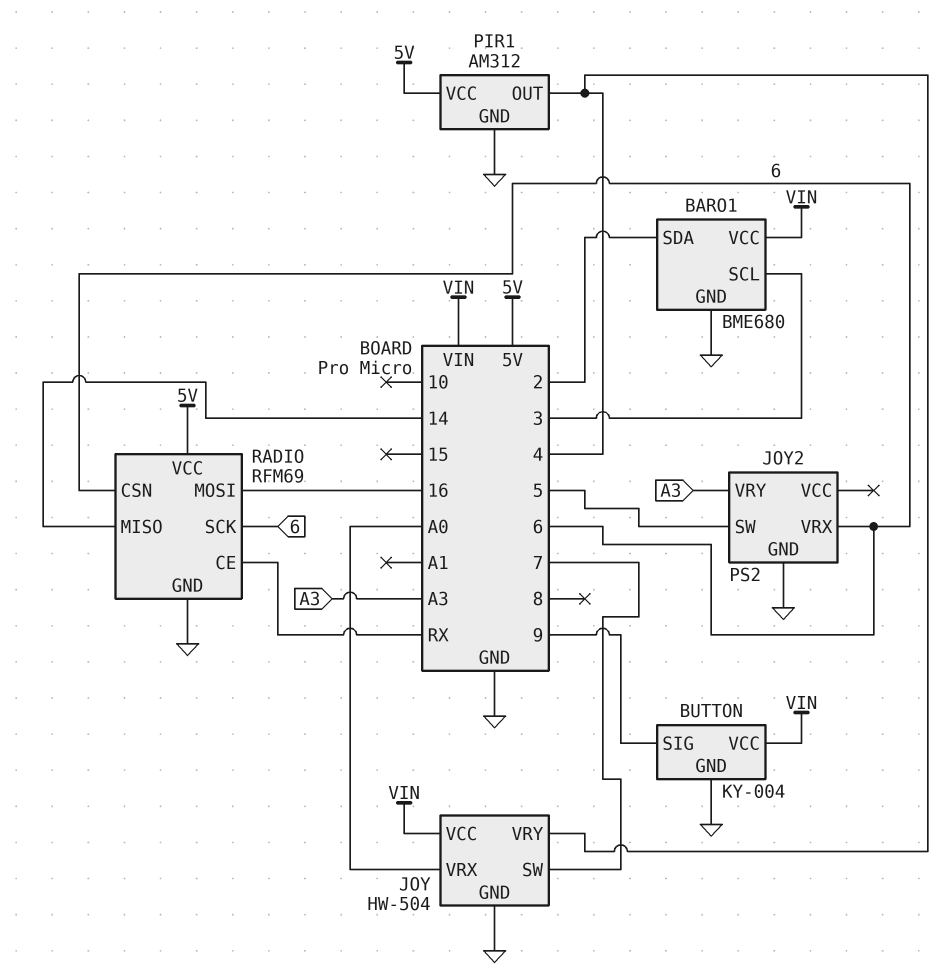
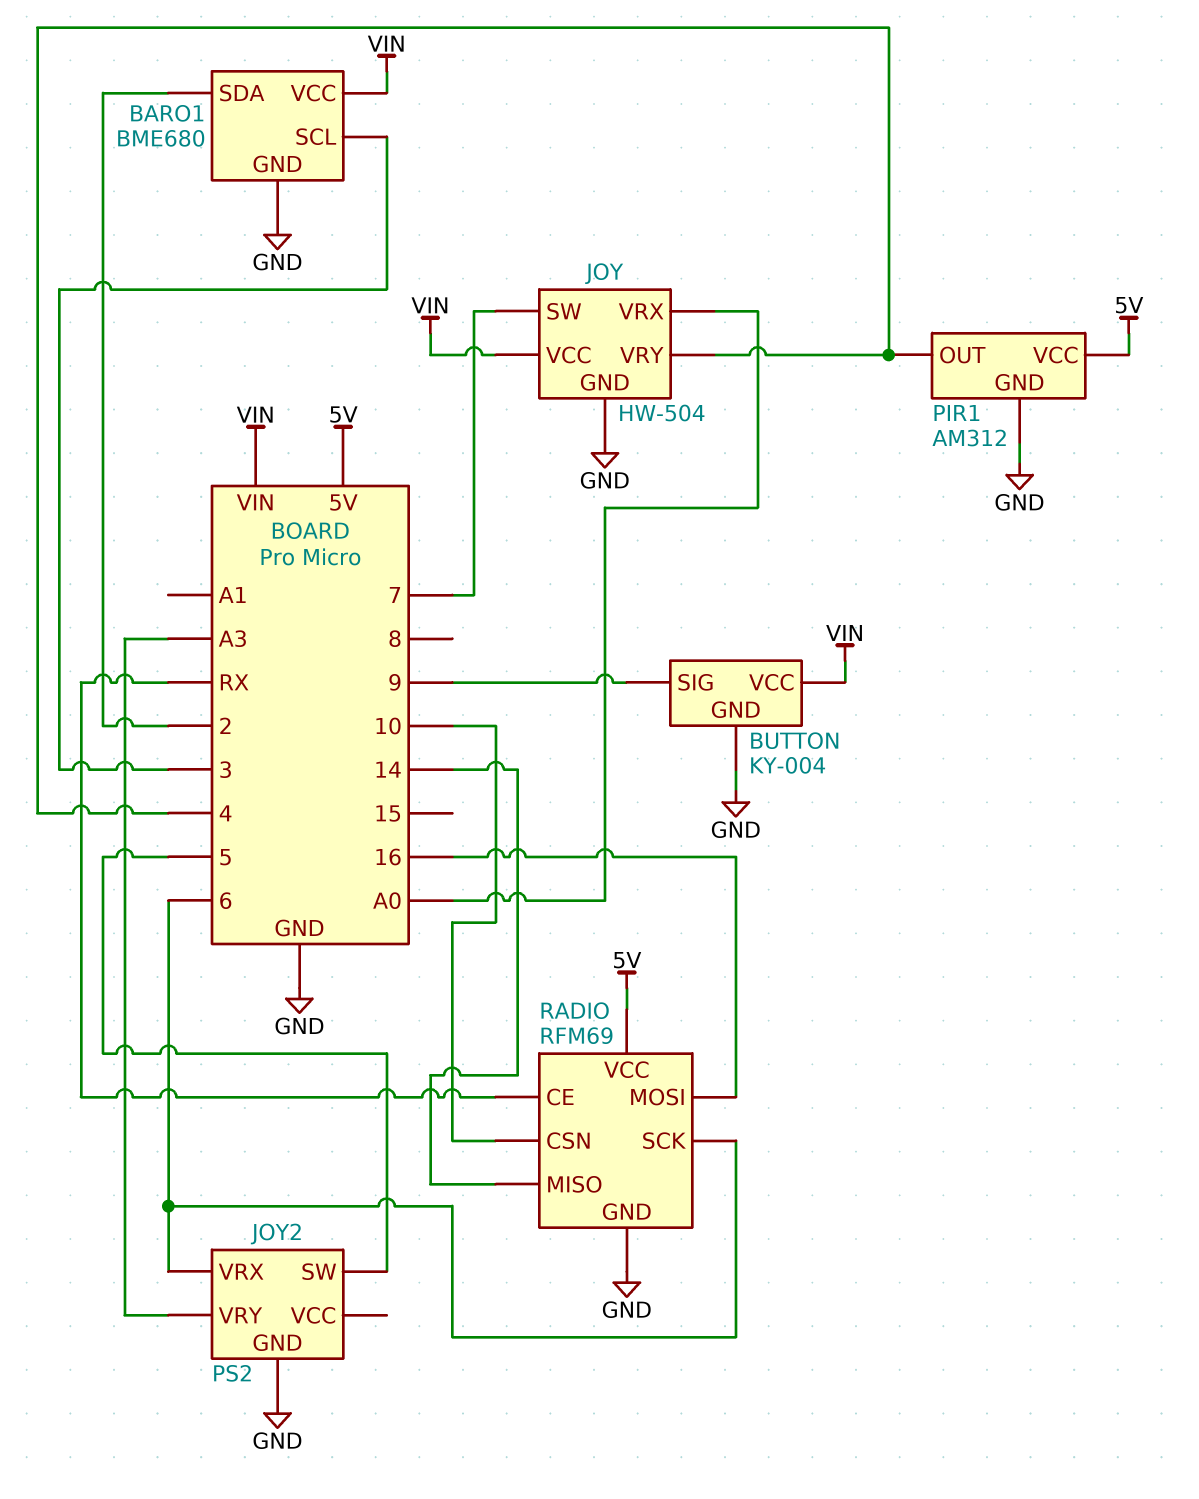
RADIO pin CSN: 6 -> 10

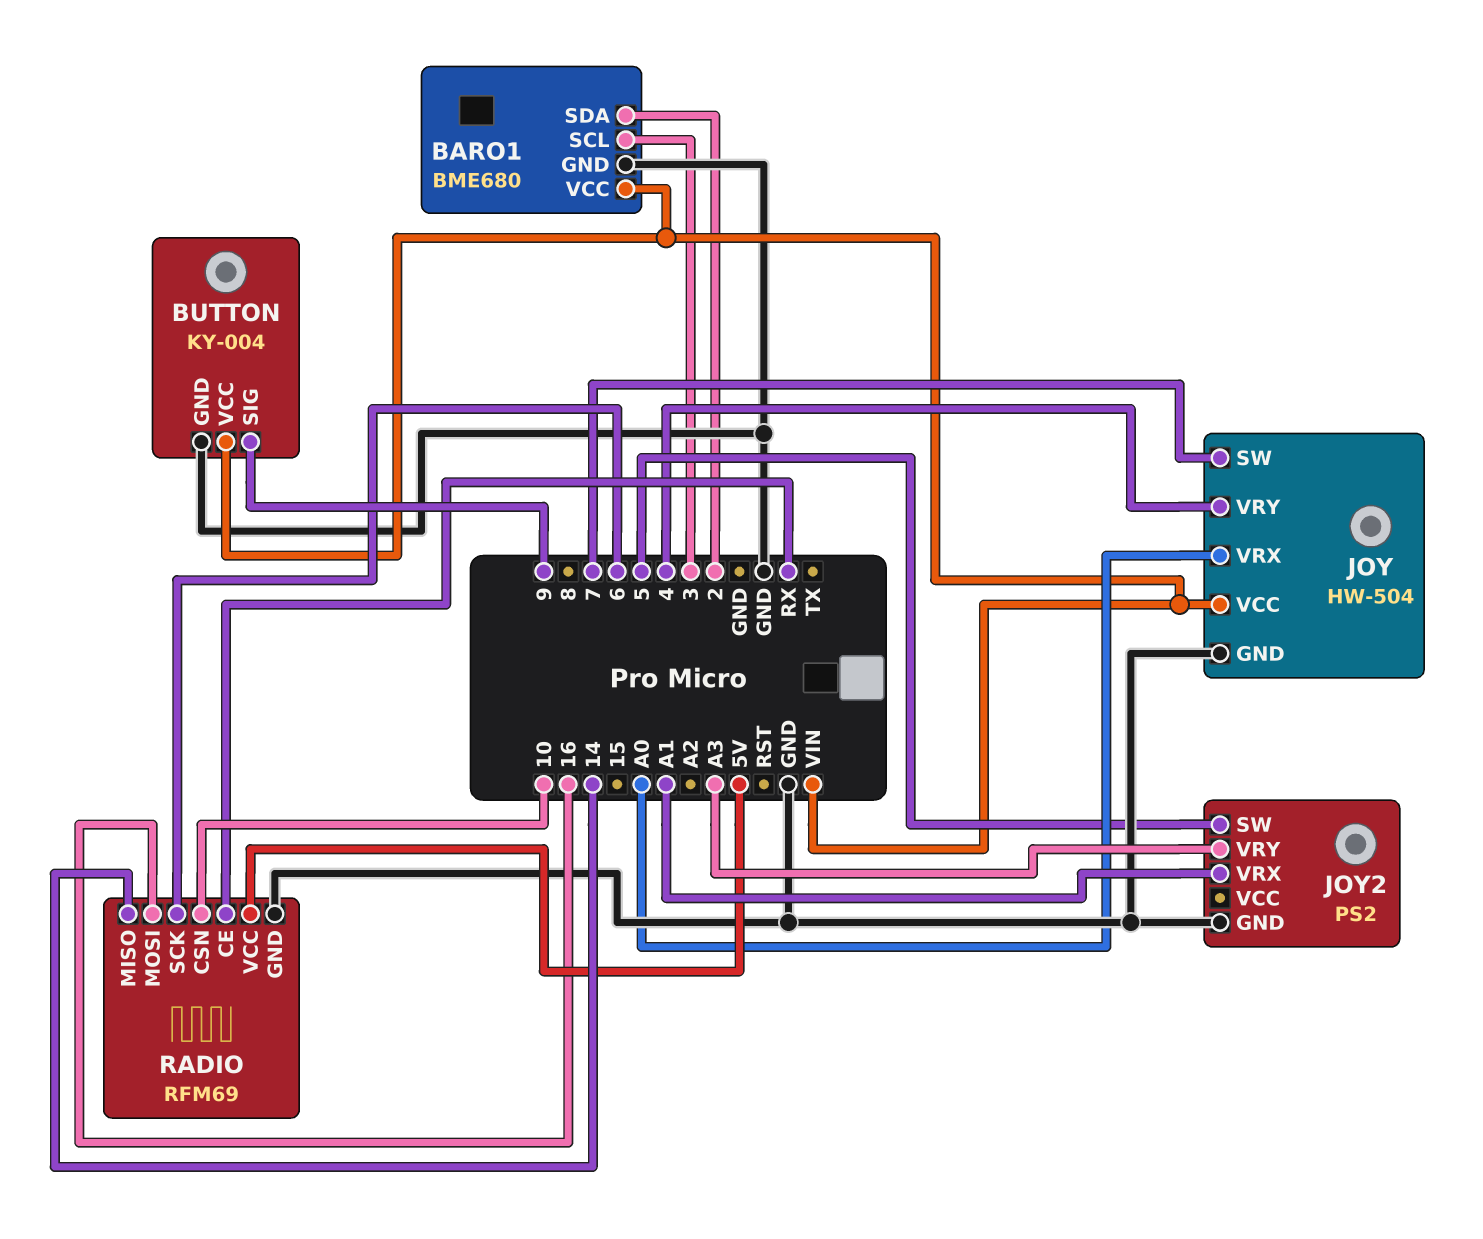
JOY2 pin VRX: 6 -> A1
PIR1: AM312 -> none
PIR1 pin GND: GND -> none
PIR1 pin OUT: 4 -> none
PIR1 pin VCC: 5V -> none

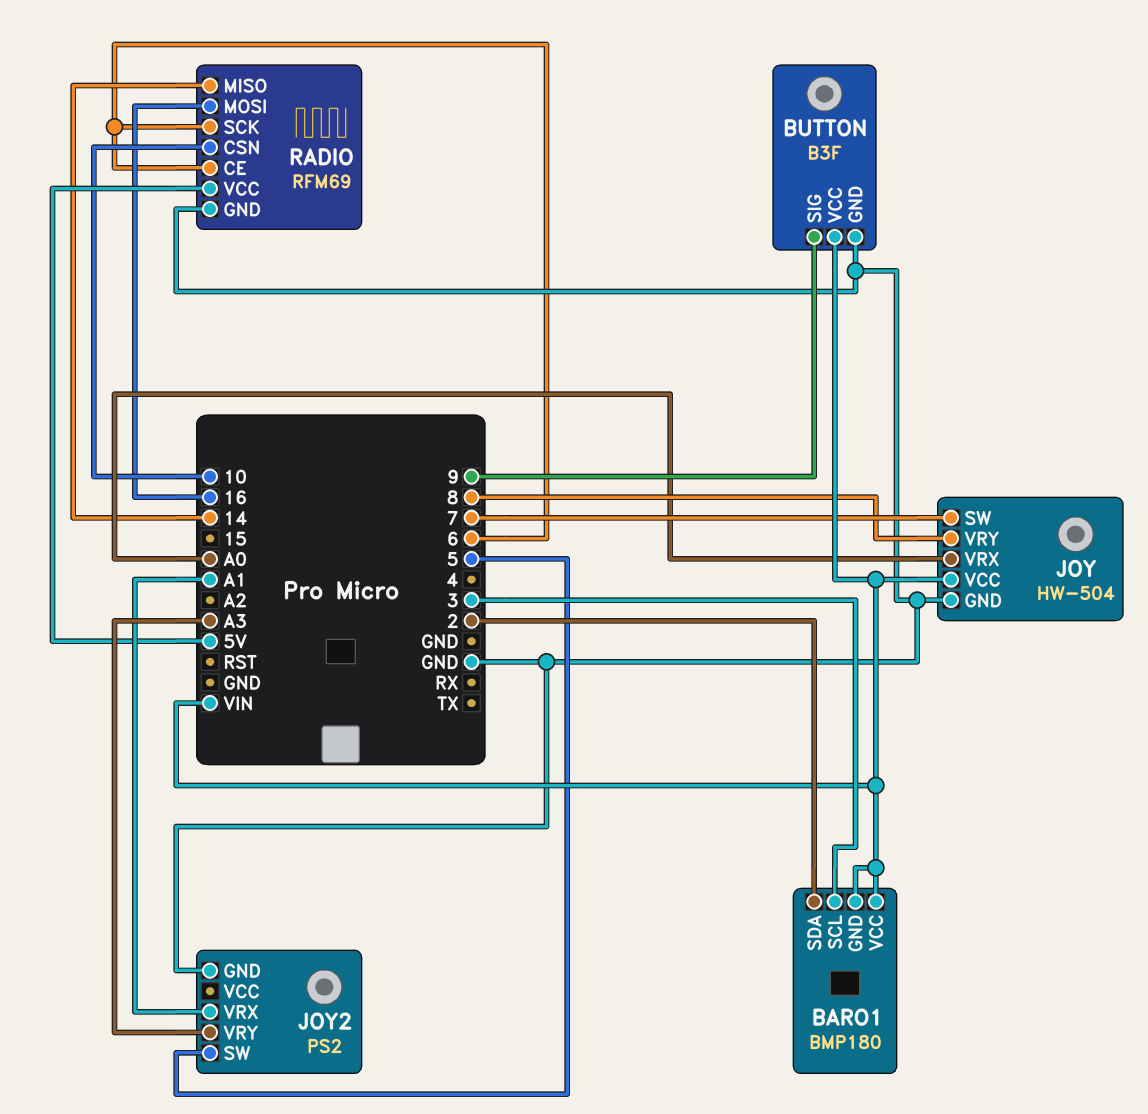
BARO1: BME680 -> BMP180
BARO1 pin GND: GND -> VIN
BUTTON: KY-004 -> B3F
JOY pin VRY: 4 -> 8
RADIO pin CE: RX -> 6

